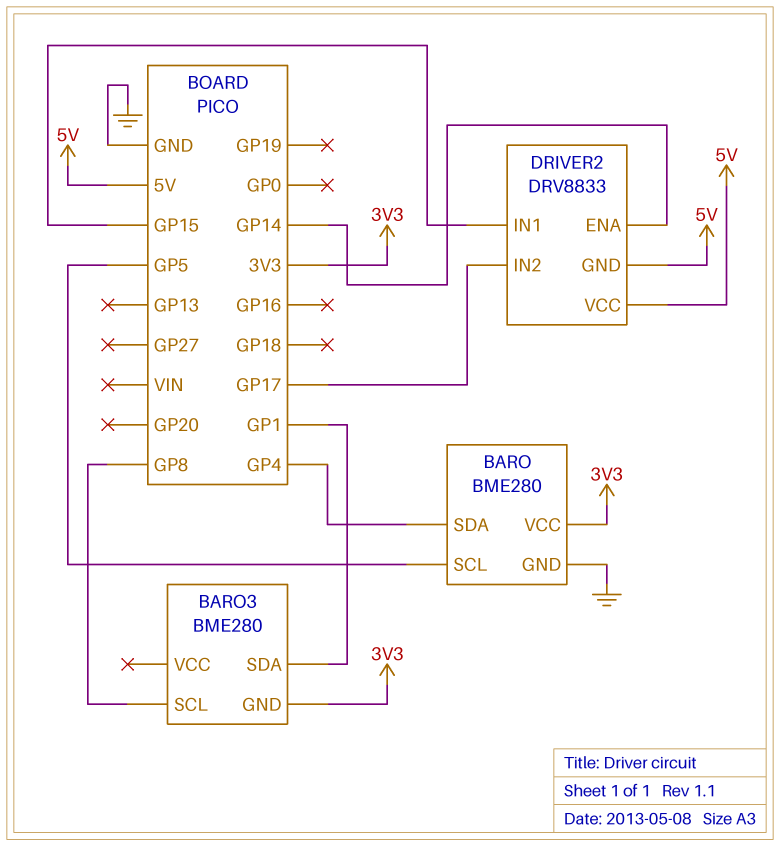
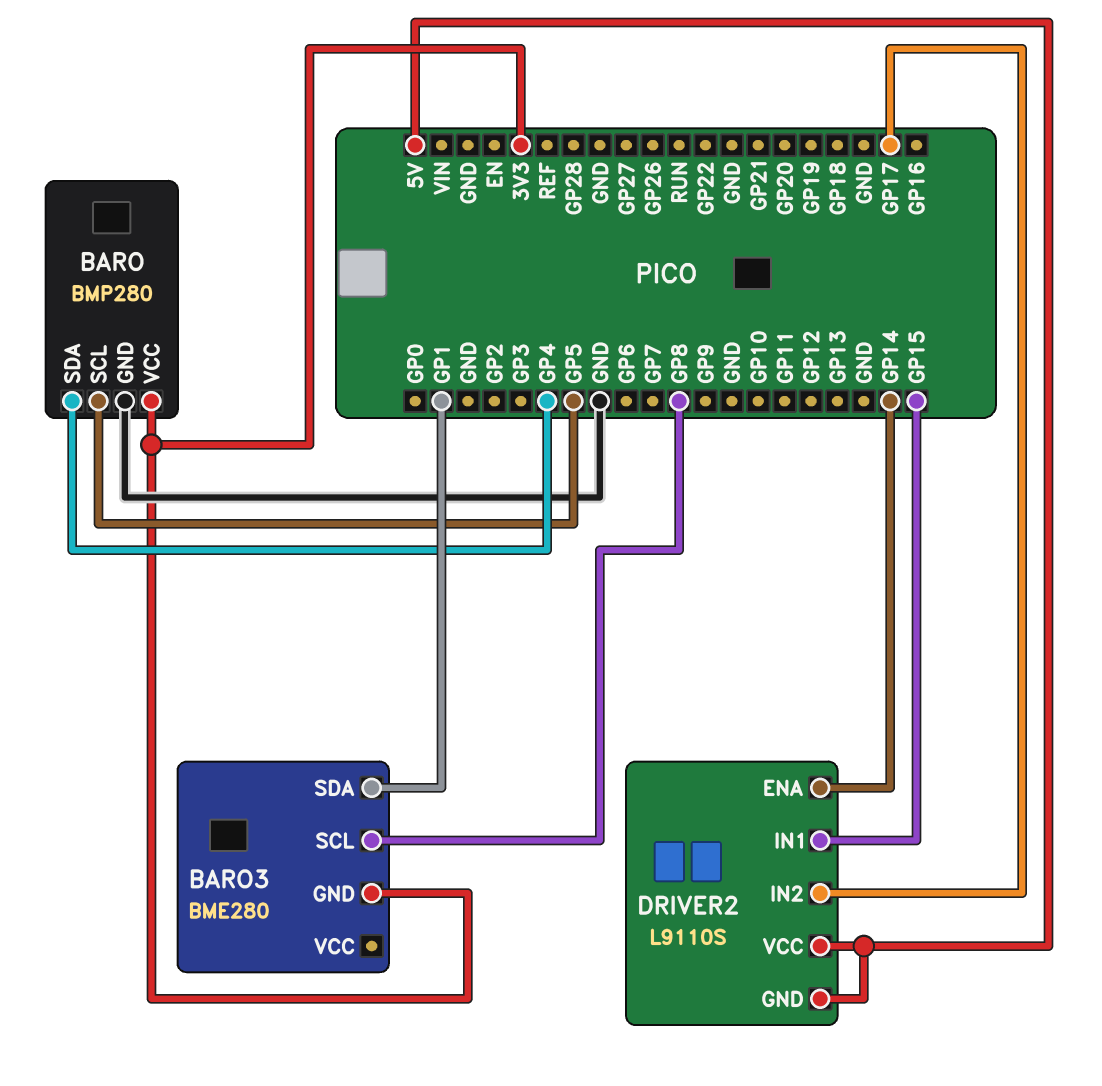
BARO: BME280 -> BMP280
DRIVER2: DRV8833 -> L9110S

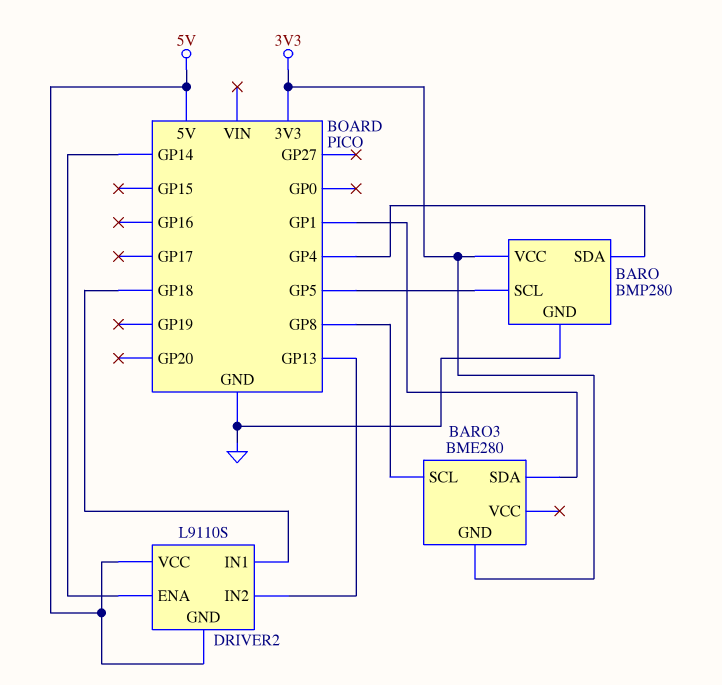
DRIVER2 pin IN1: GP15 -> GP18
DRIVER2 pin IN2: GP17 -> GP13

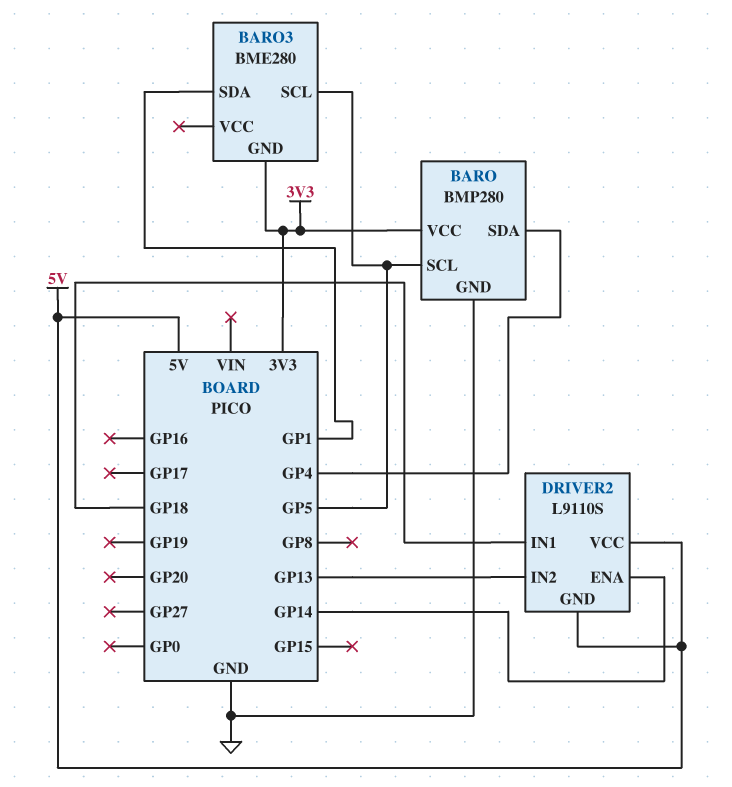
BARO3 pin SCL: GP8 -> GP5

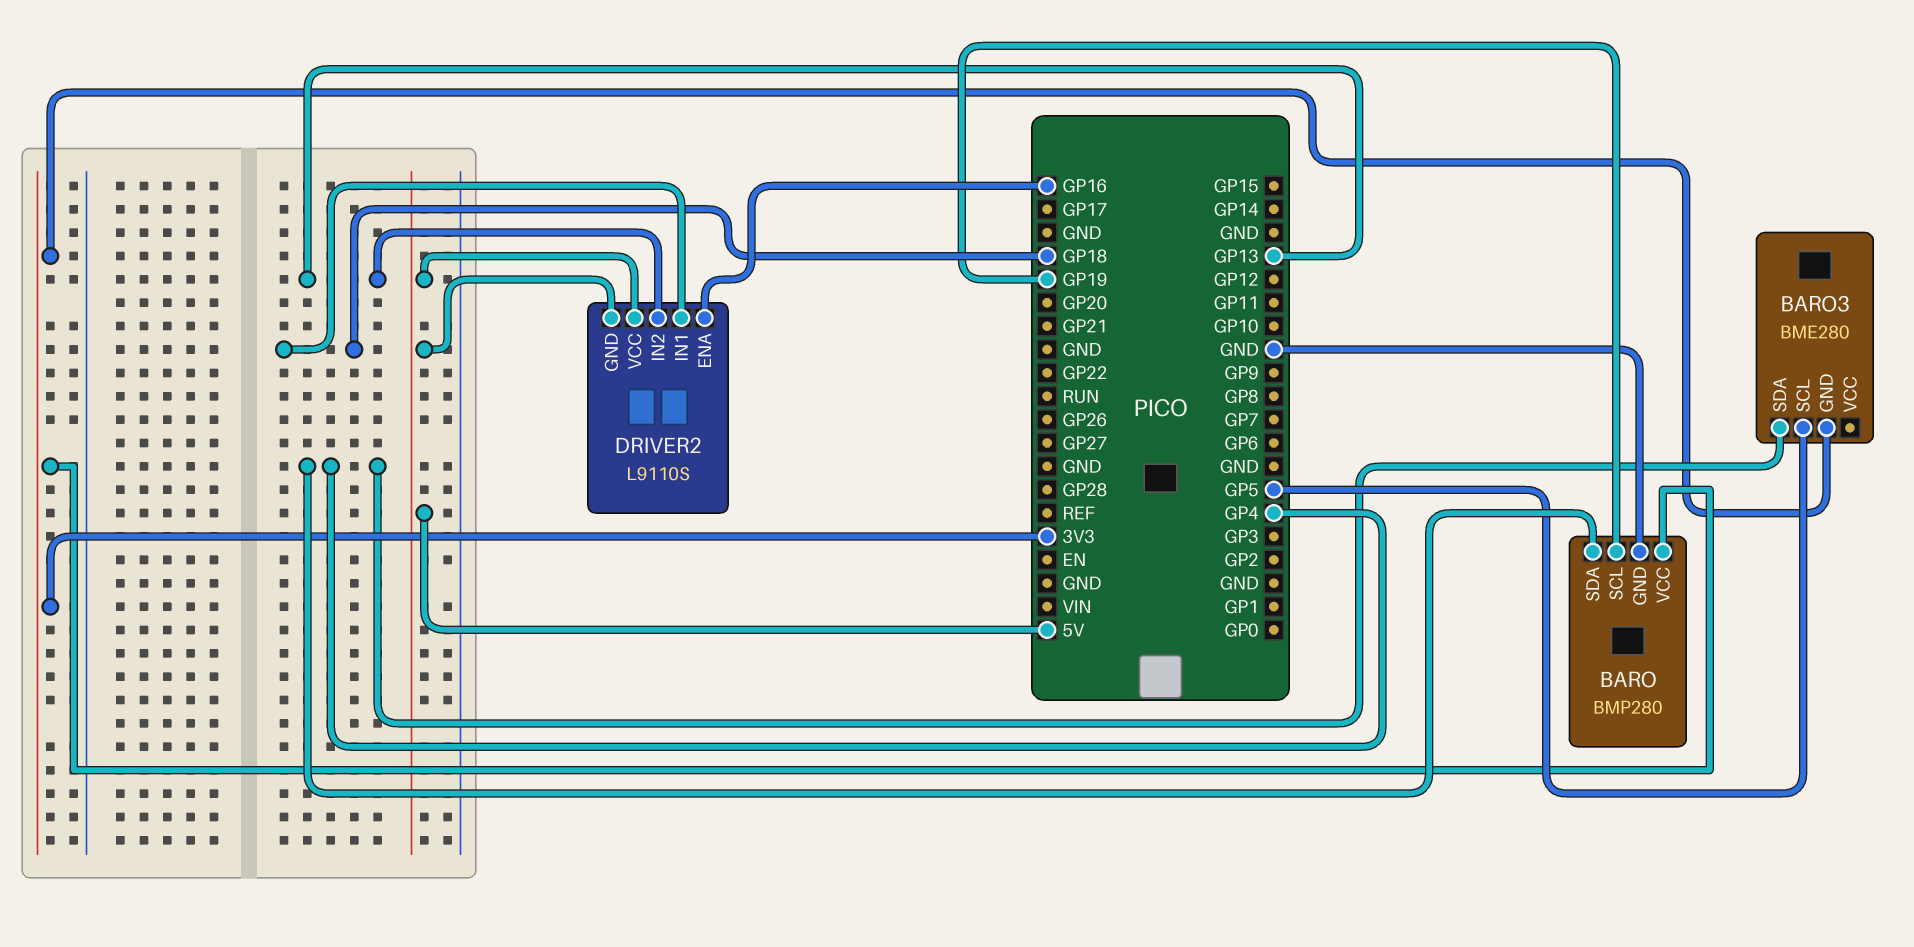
BARO pin SCL: GP5 -> GP19
BARO3 pin SDA: GP1 -> GP4
DRIVER2 pin ENA: GP14 -> GP16

